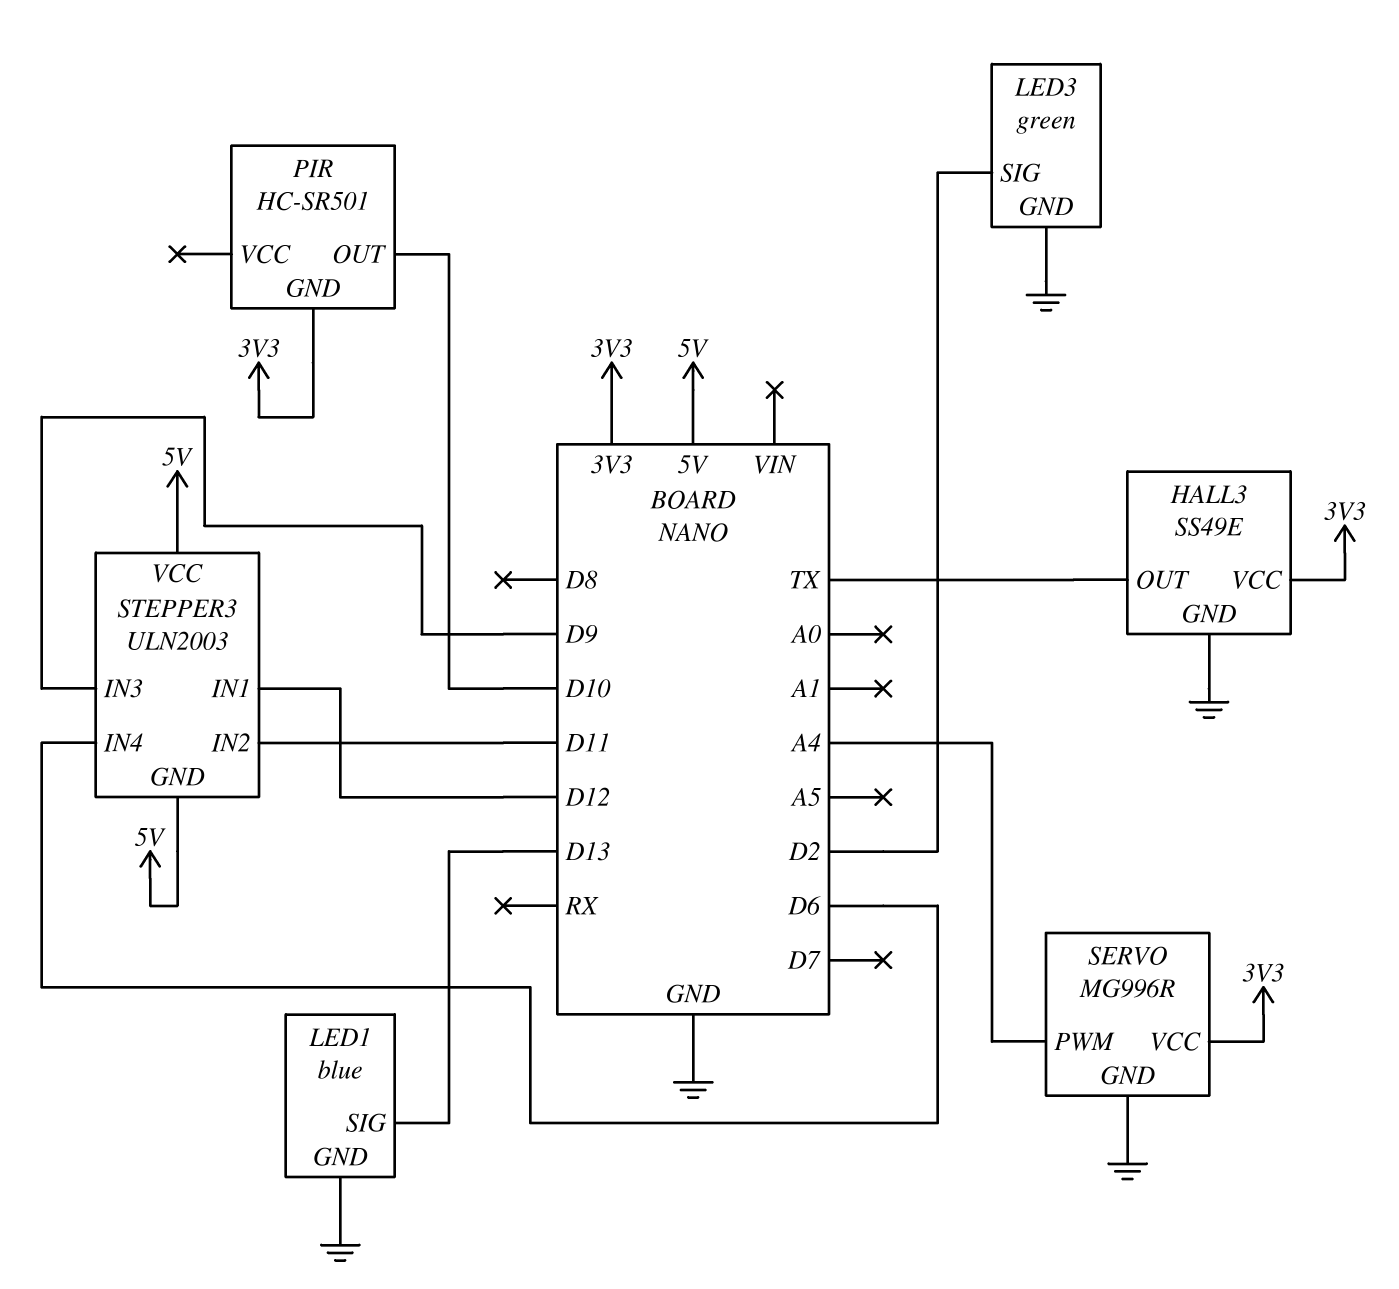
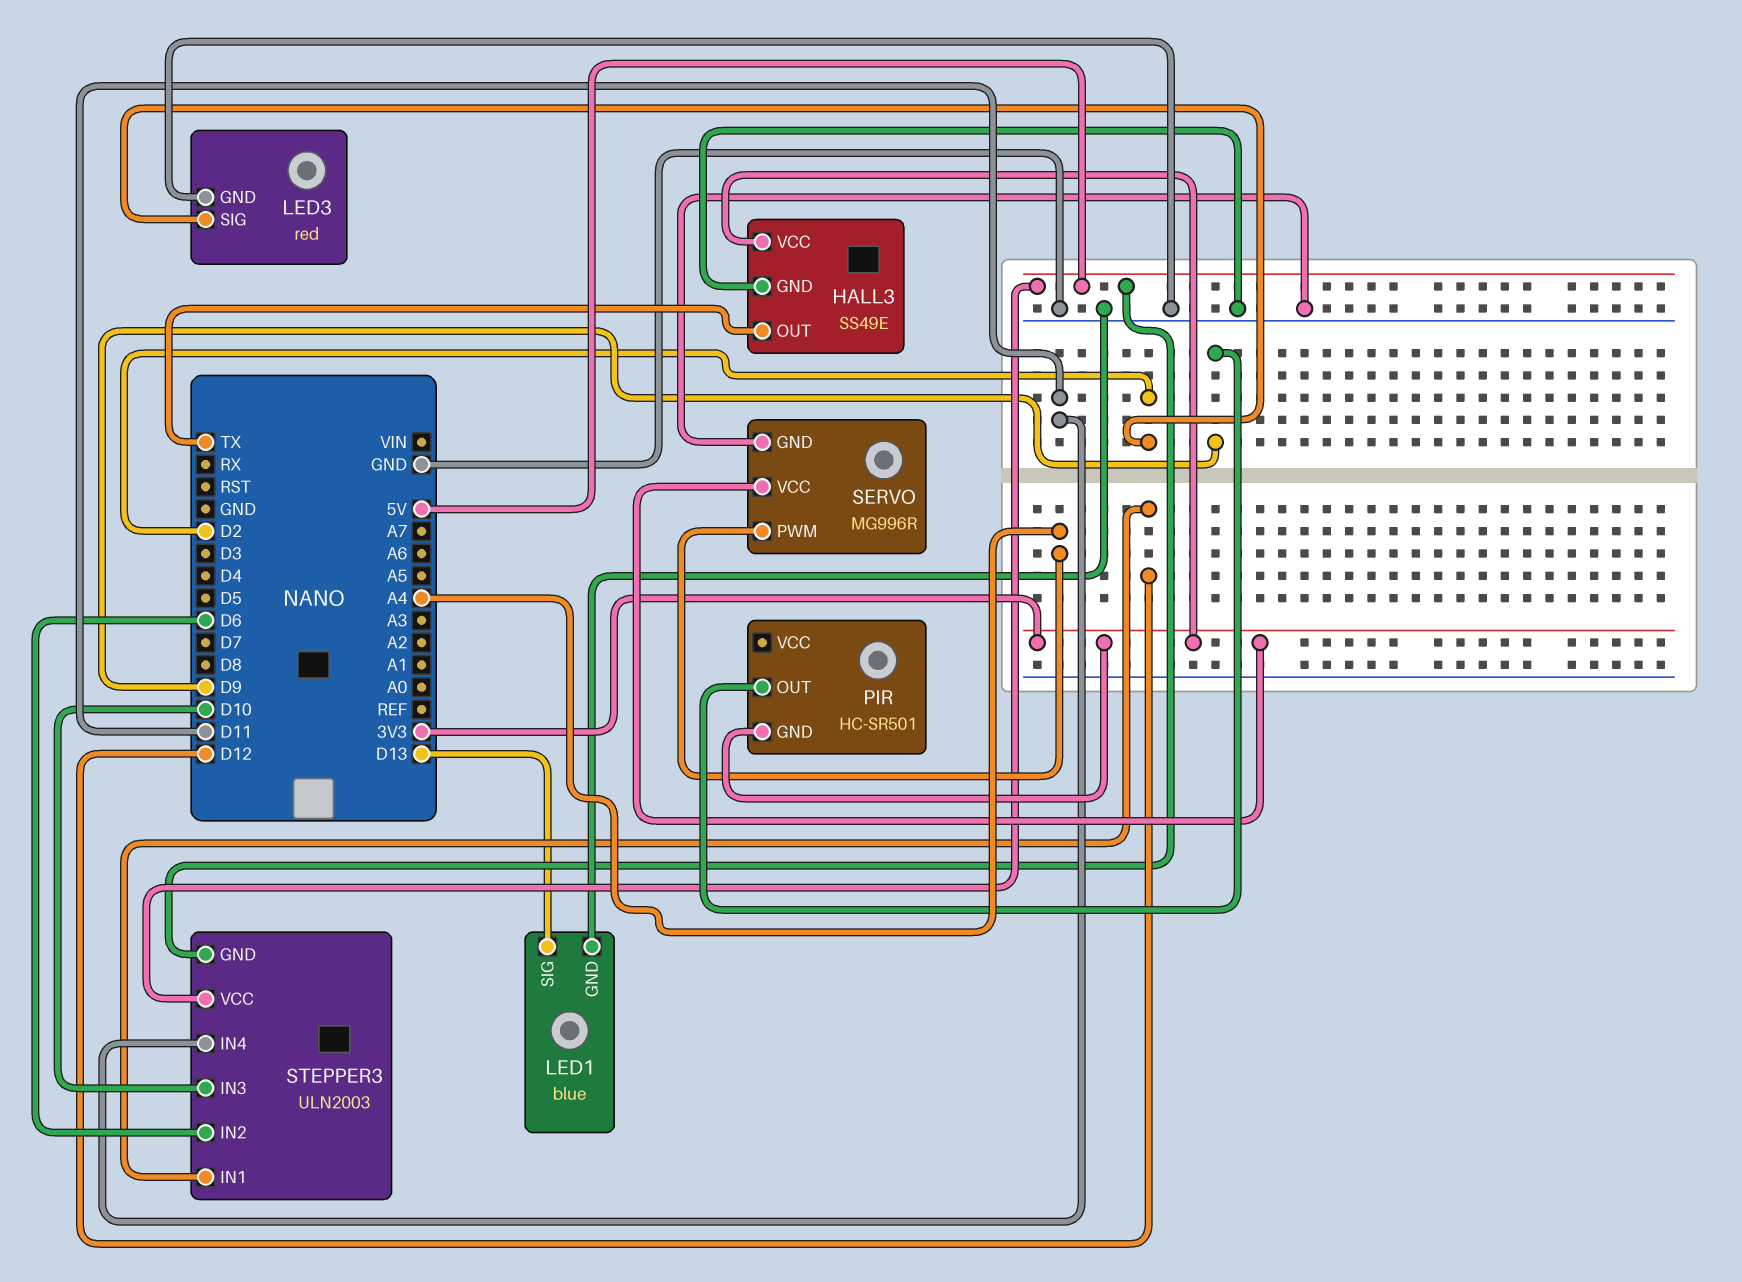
LED3: green -> red
PIR pin OUT: D10 -> D9
STEPPER3 pin IN2: D11 -> D6
STEPPER3 pin IN3: D9 -> D10
STEPPER3 pin IN4: D6 -> D11

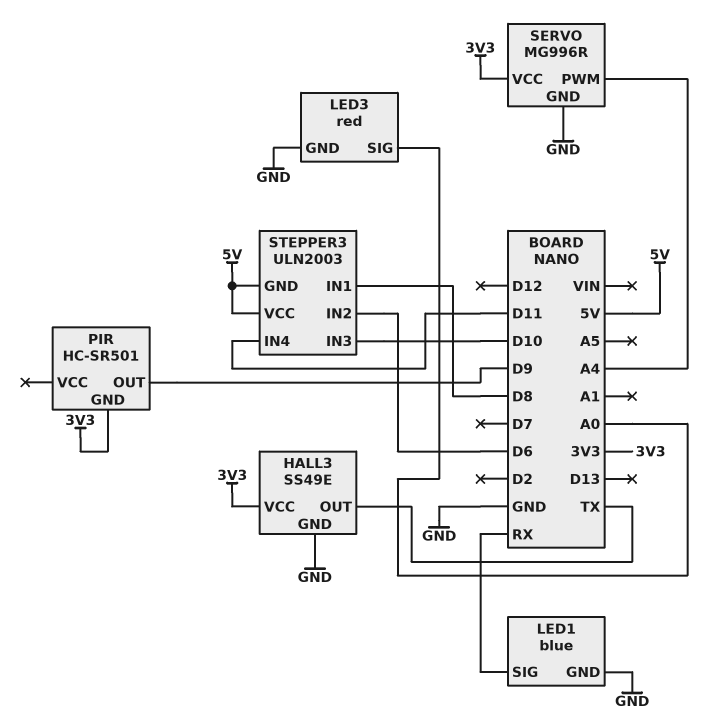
LED1 pin SIG: D13 -> RX
LED3 pin SIG: D2 -> A0
STEPPER3 pin IN1: D12 -> D8

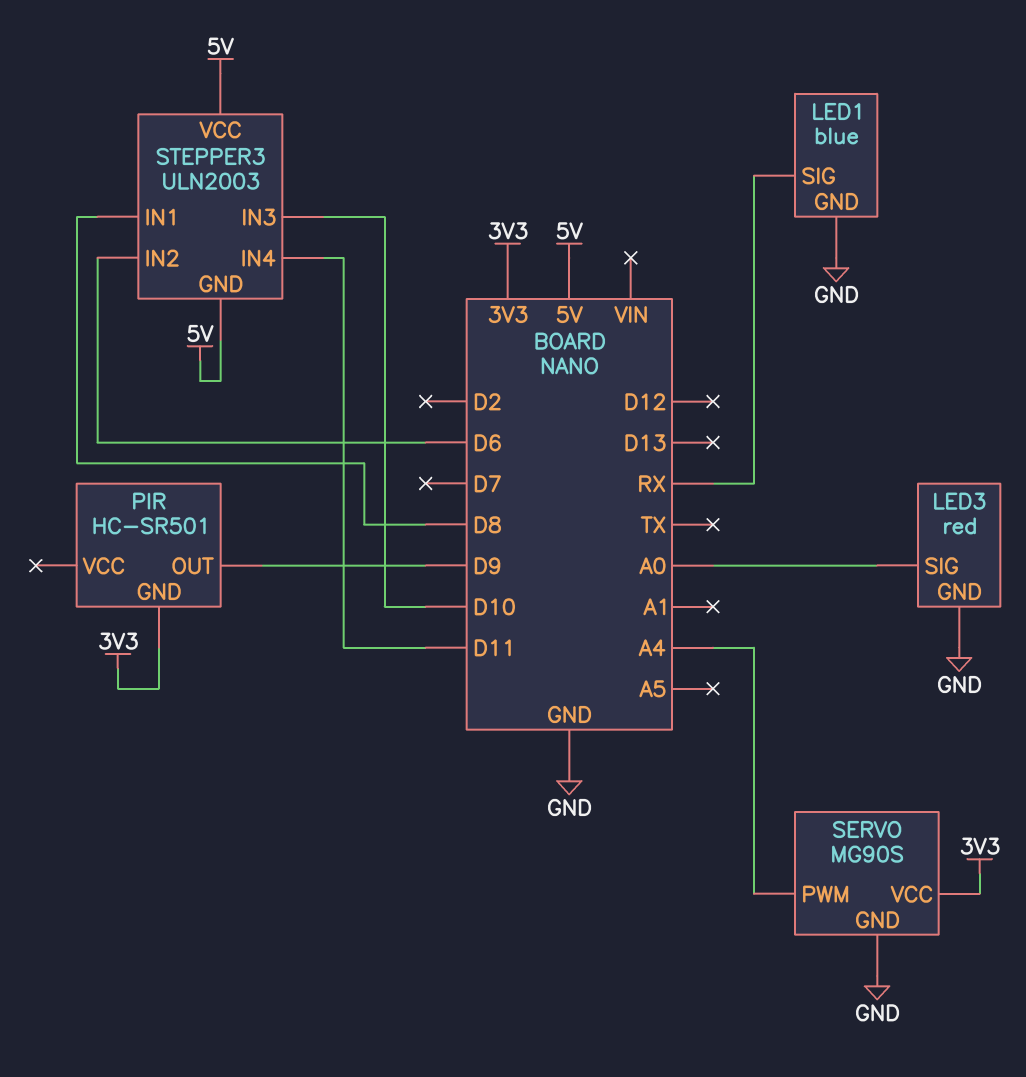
HALL3: SS49E -> none
HALL3 pin GND: GND -> none
HALL3 pin OUT: TX -> none
HALL3 pin VCC: 3V3 -> none
SERVO: MG996R -> MG90S

